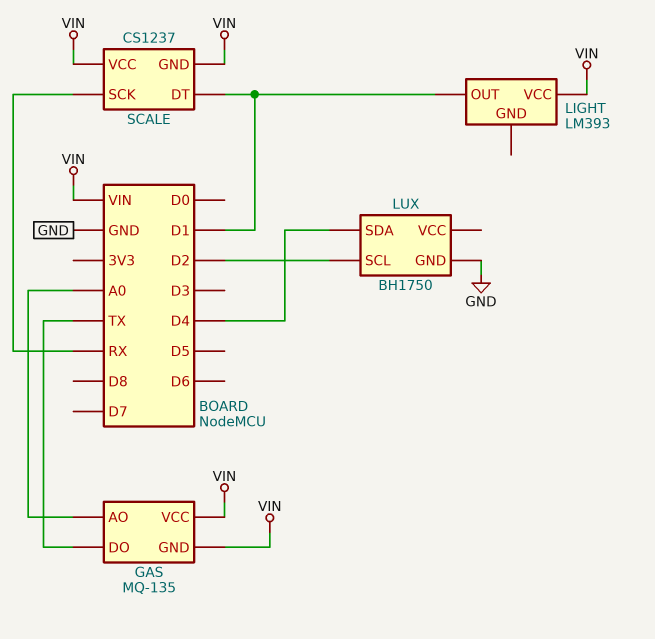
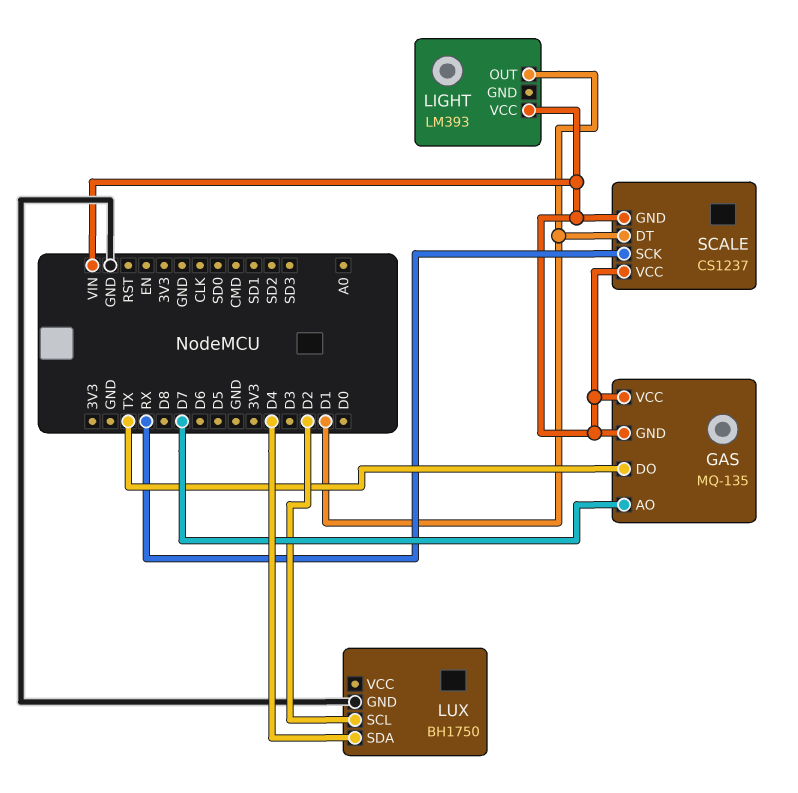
GAS pin AO: A0 -> D7

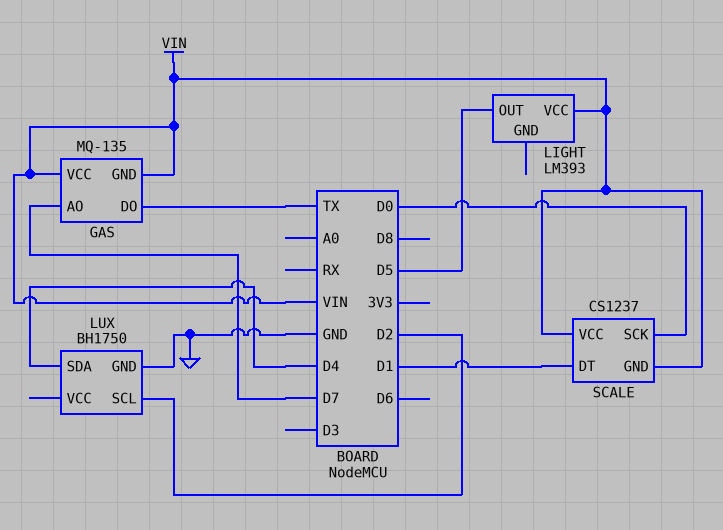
LIGHT pin OUT: D1 -> D5
SCALE pin SCK: RX -> D0

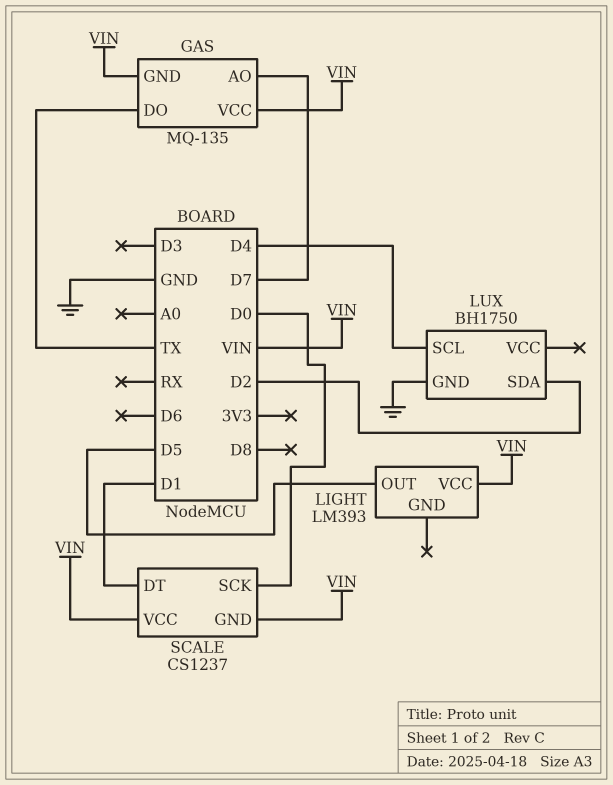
LUX pin SCL: D2 -> D4
LUX pin SDA: D4 -> D2

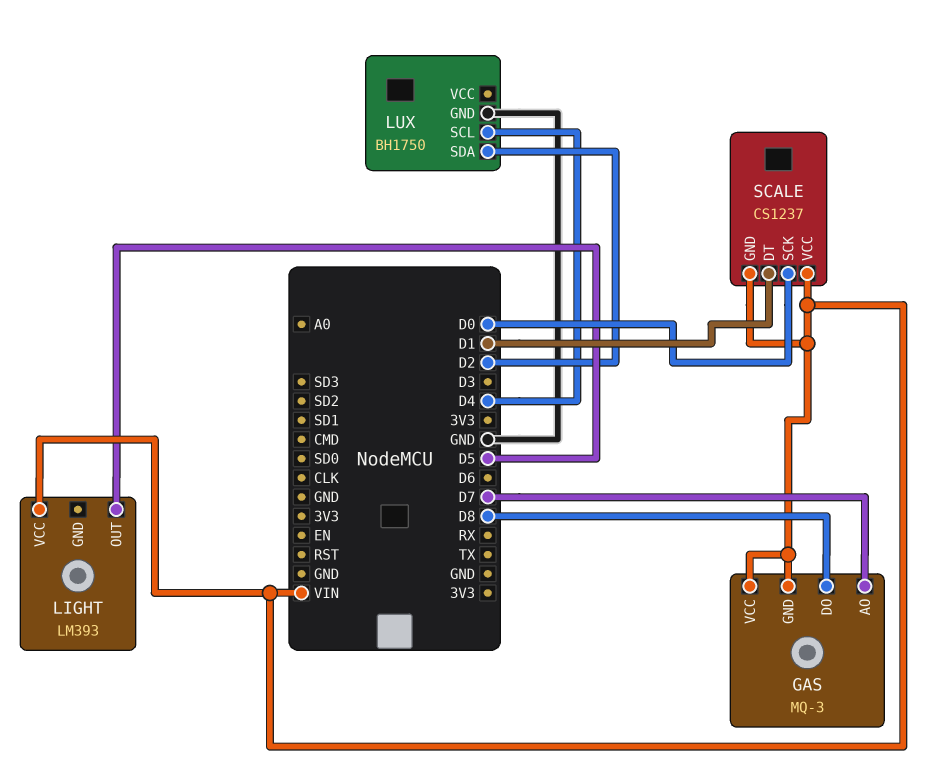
GAS: MQ-135 -> MQ-3
GAS pin DO: TX -> D8

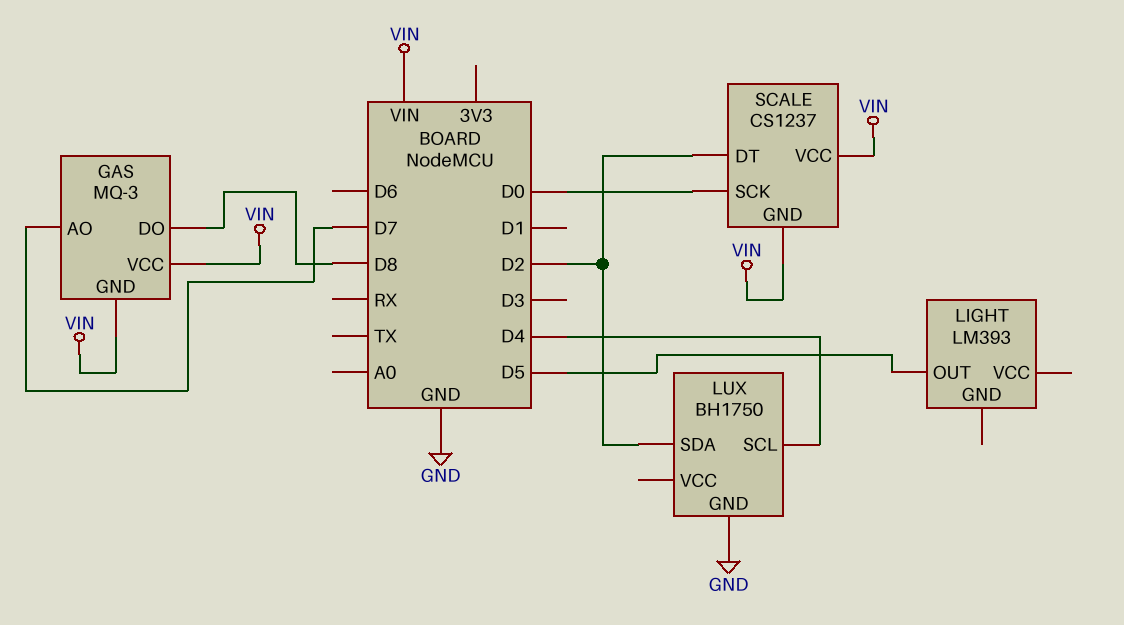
LIGHT pin VCC: VIN -> none
SCALE pin DT: D1 -> D2

